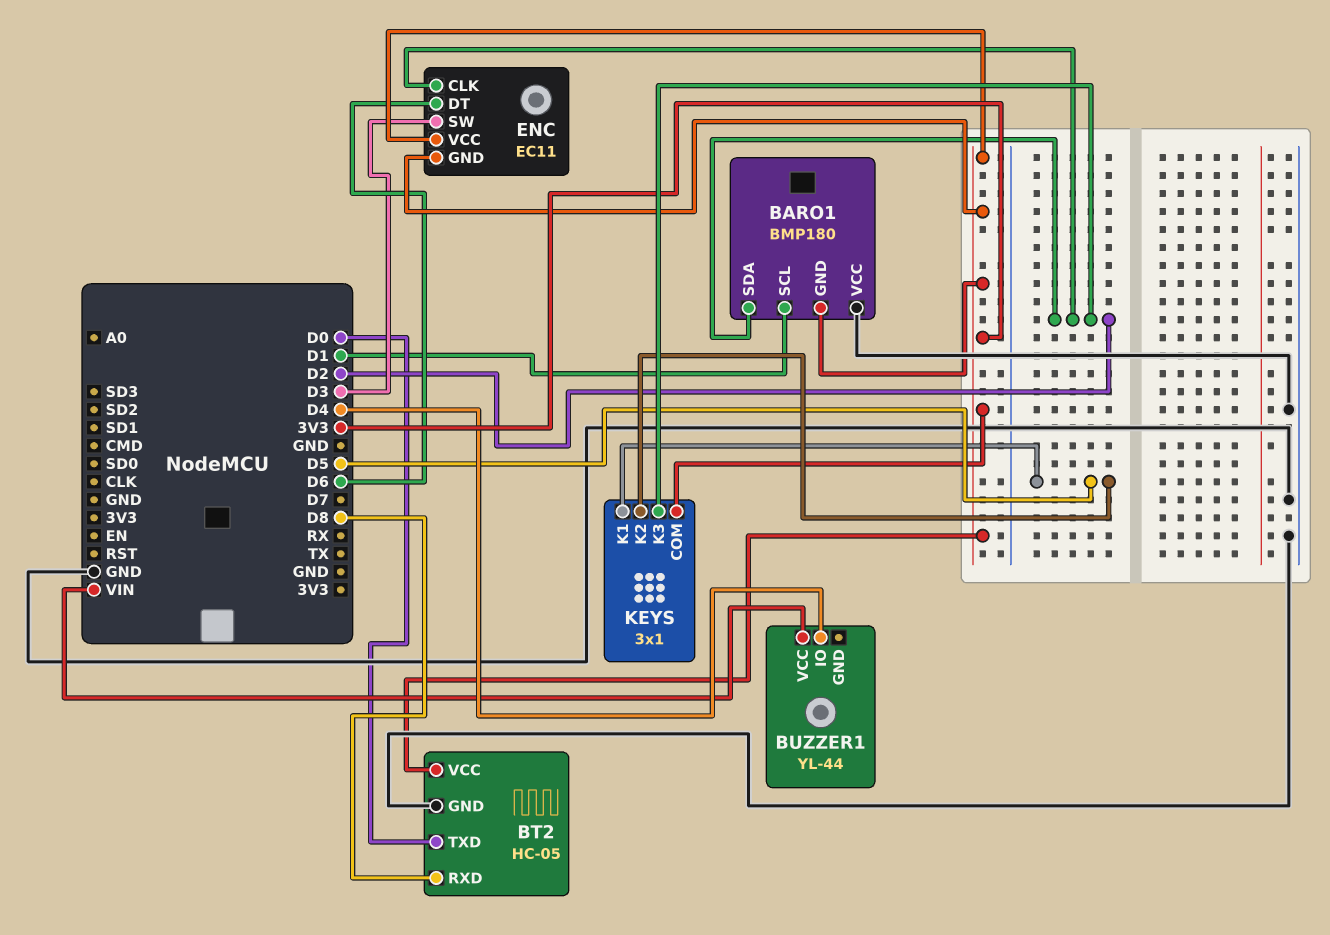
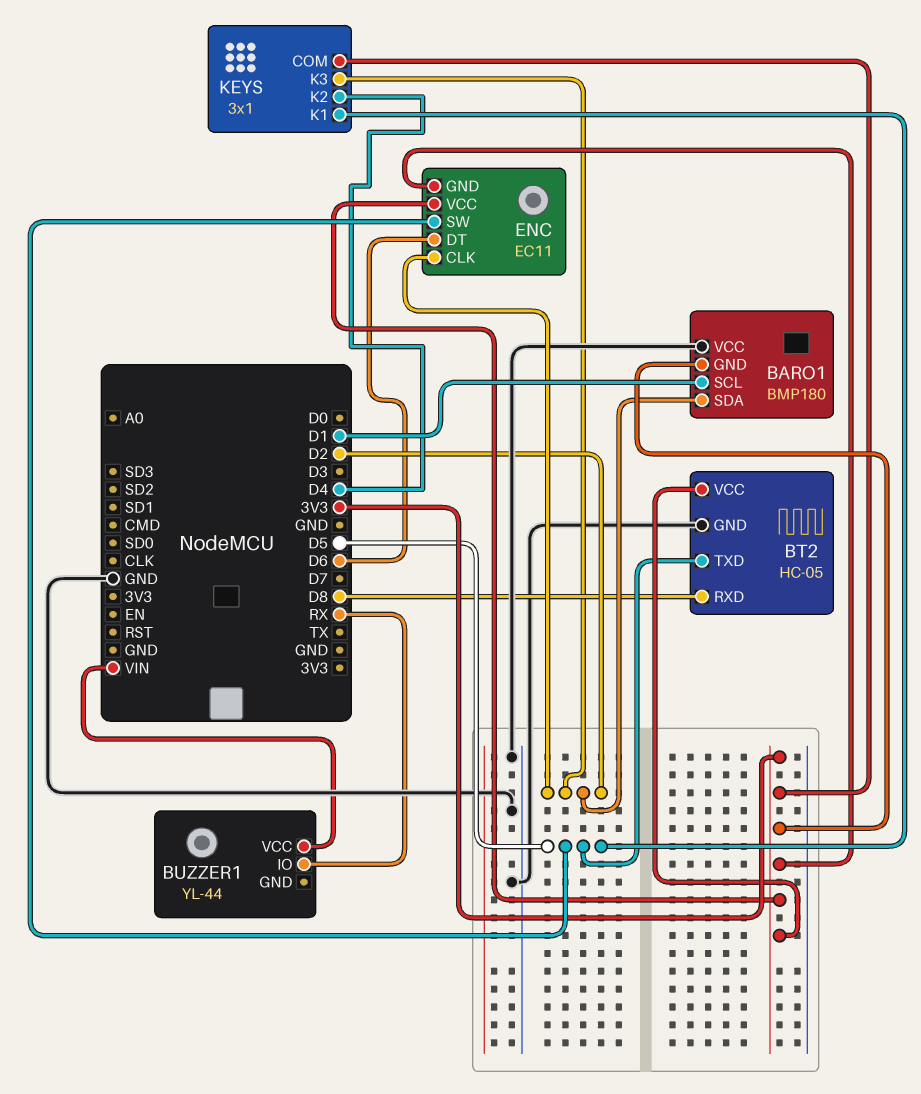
BT2 pin TXD: D0 -> D5
BUZZER1 pin IO: D4 -> RX
ENC pin SW: D3 -> D5
KEYS pin K2: D5 -> D4

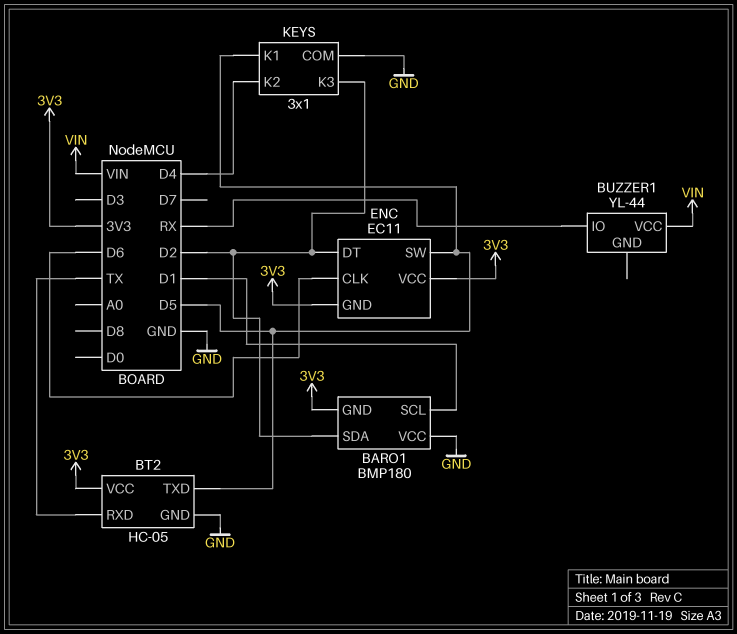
BT2 pin RXD: D8 -> TX
ENC pin CLK: D2 -> D6
ENC pin DT: D6 -> D2
KEYS pin COM: 3V3 -> GND

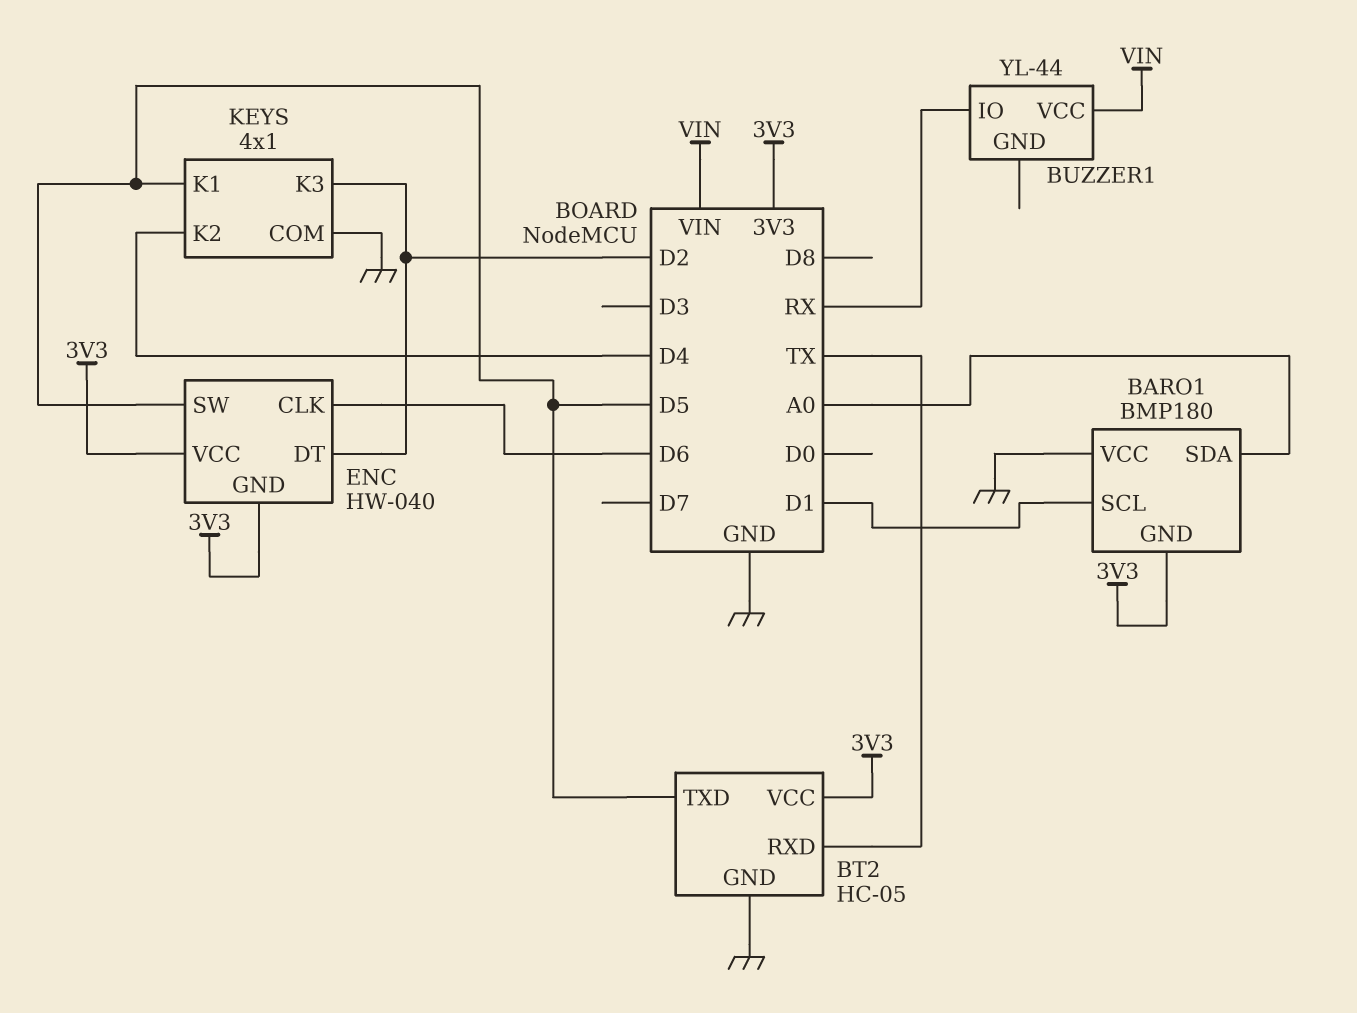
BARO1 pin SDA: D2 -> A0
ENC: EC11 -> HW-040
KEYS: 3x1 -> 4x1

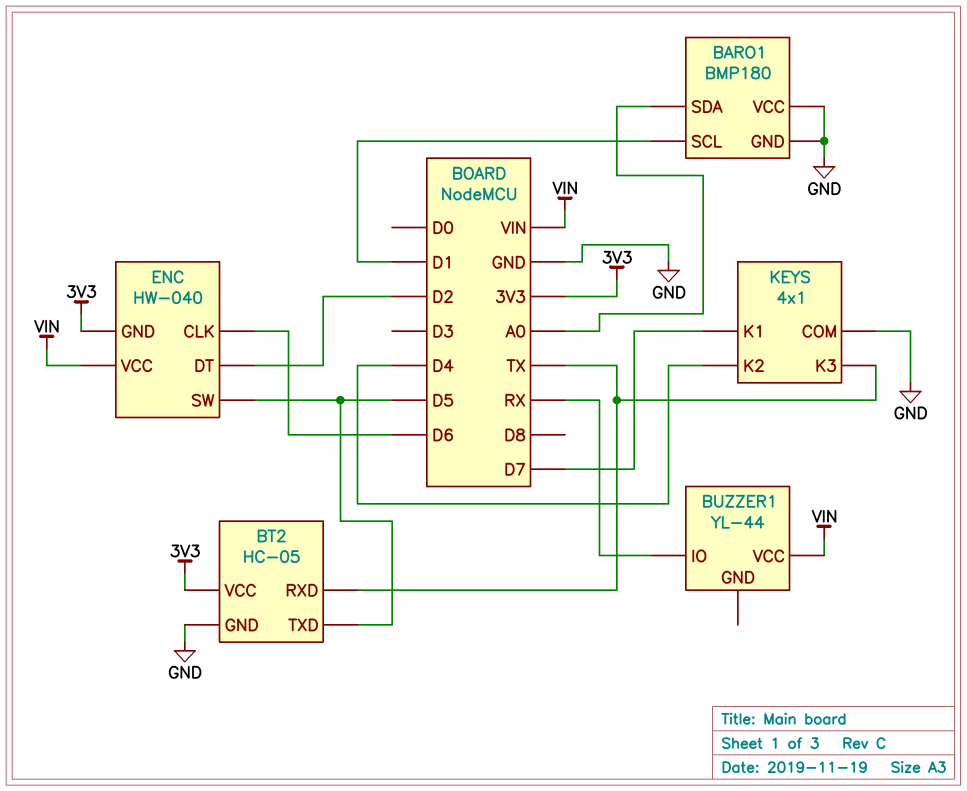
BARO1 pin GND: 3V3 -> GND
ENC pin VCC: 3V3 -> VIN
KEYS pin K1: D5 -> D7
KEYS pin K3: D2 -> TX

